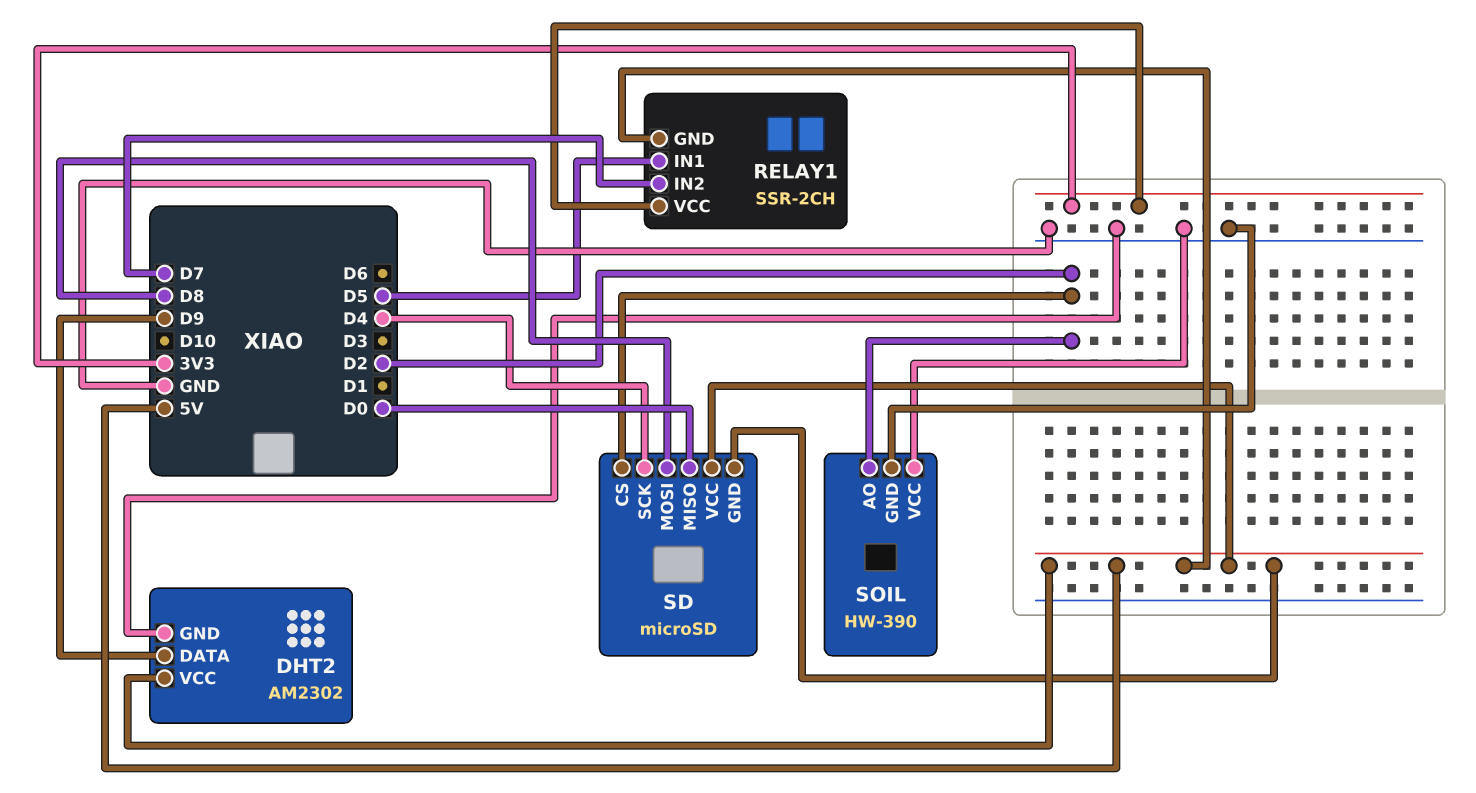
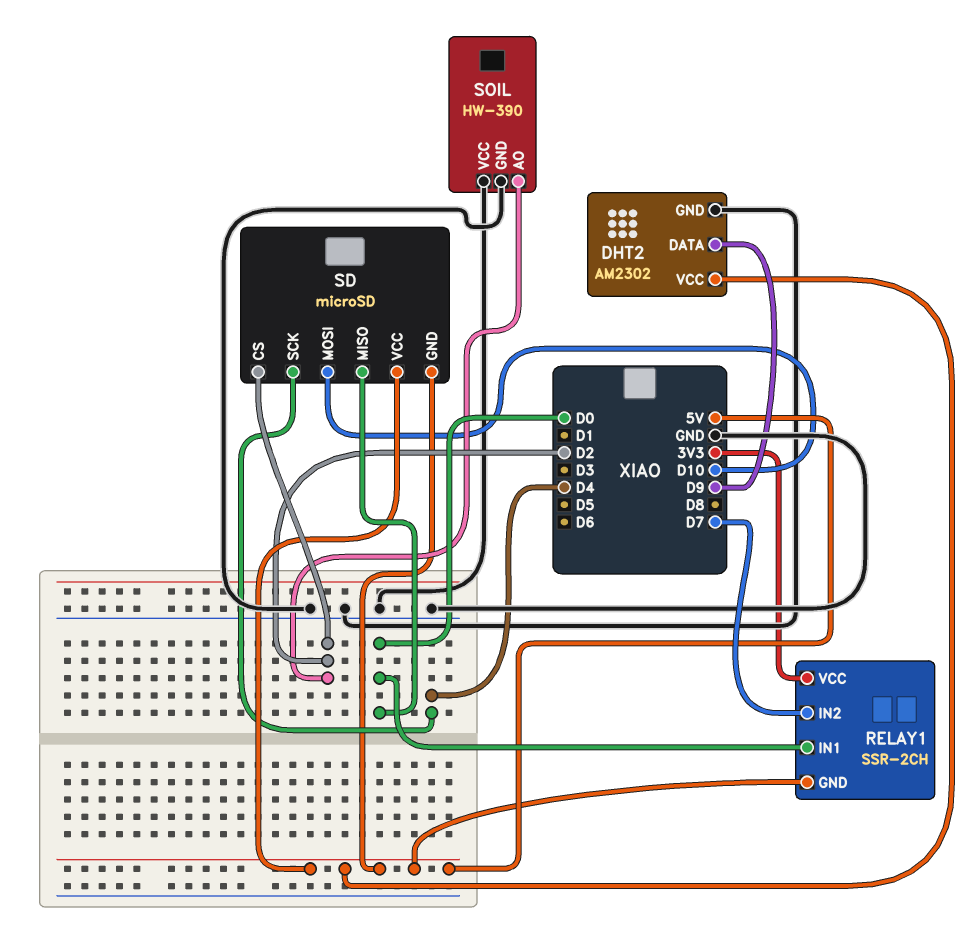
RELAY1 pin IN1: D5 -> D0
SD pin MOSI: D8 -> D10

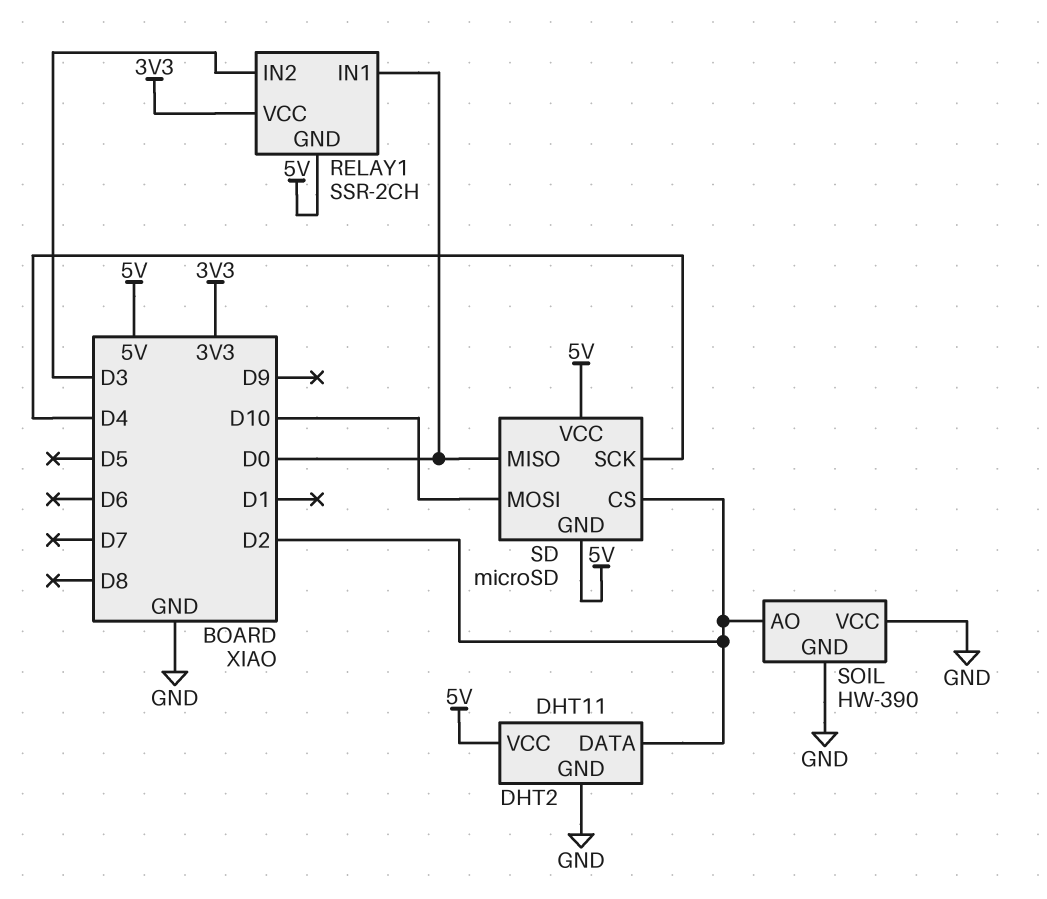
DHT2: AM2302 -> DHT11
DHT2 pin DATA: D9 -> D2
RELAY1 pin IN2: D7 -> D3

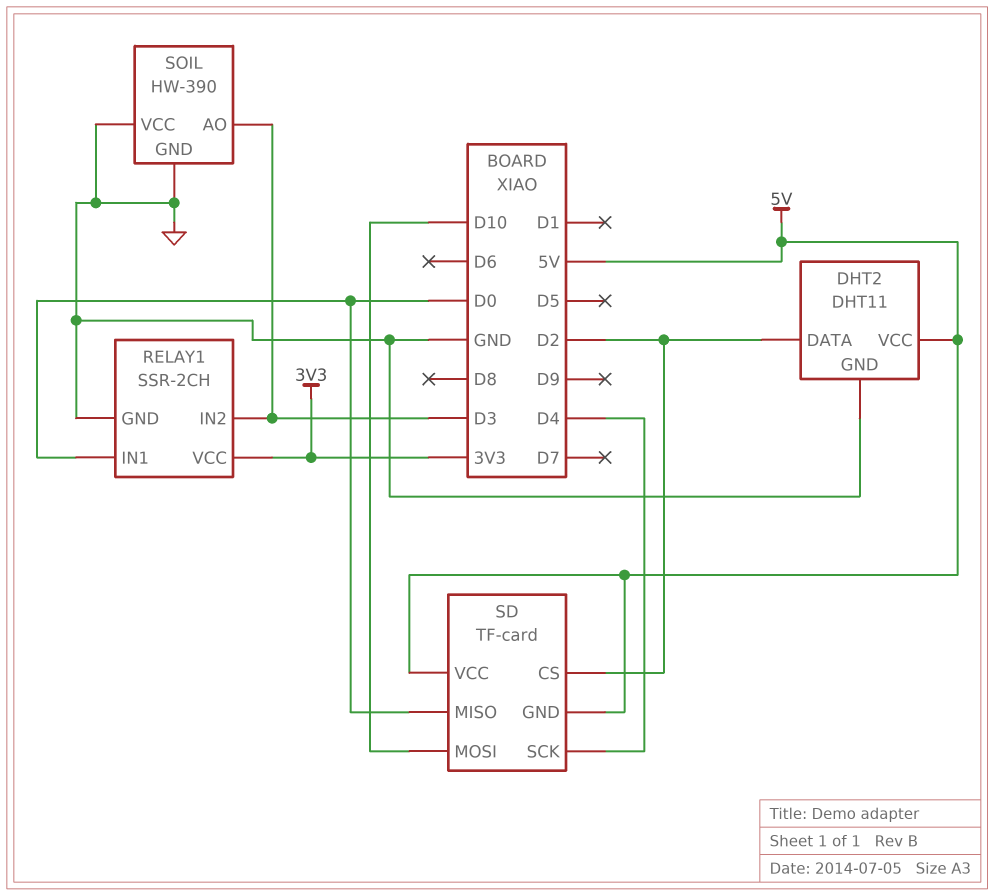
RELAY1 pin GND: 5V -> GND
SD: microSD -> TF-card
SOIL pin AO: D2 -> D3

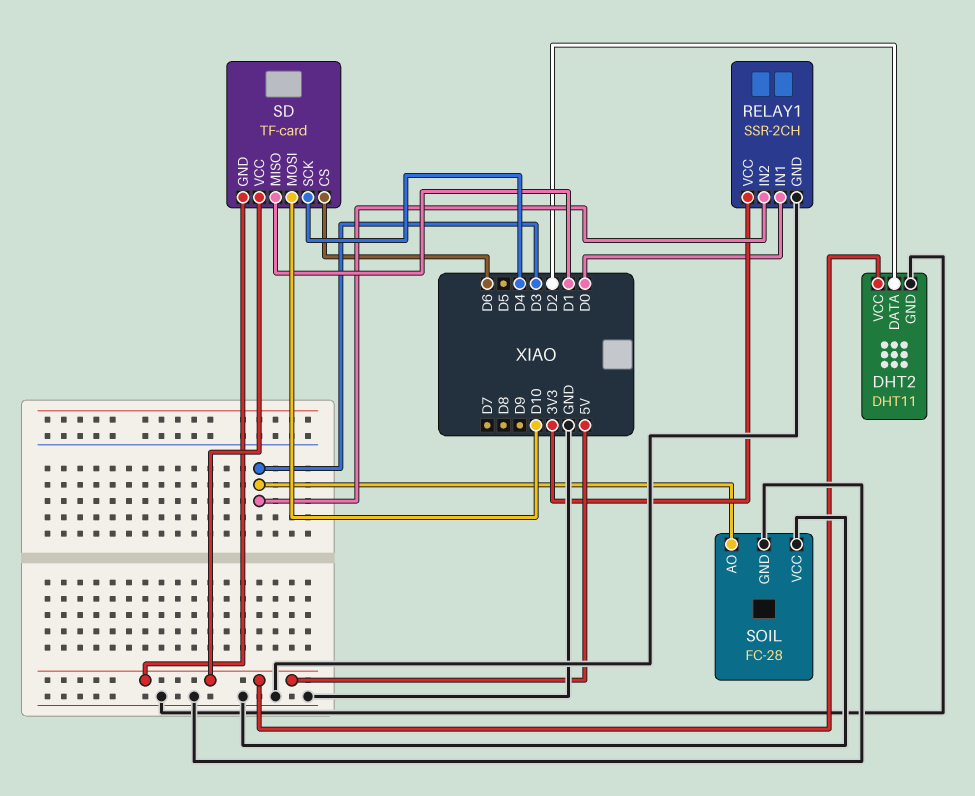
SD pin CS: D2 -> D6
SD pin MISO: D0 -> D1
SOIL: HW-390 -> FC-28

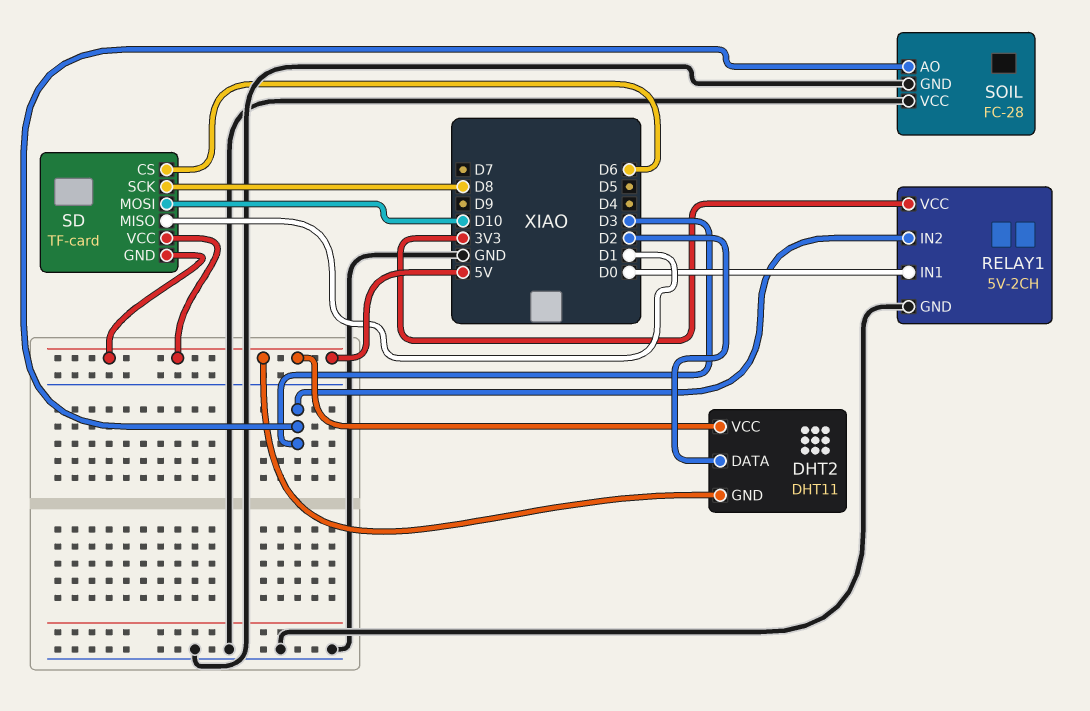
DHT2 pin GND: GND -> 5V
RELAY1: SSR-2CH -> 5V-2CH
SD pin SCK: D4 -> D8

